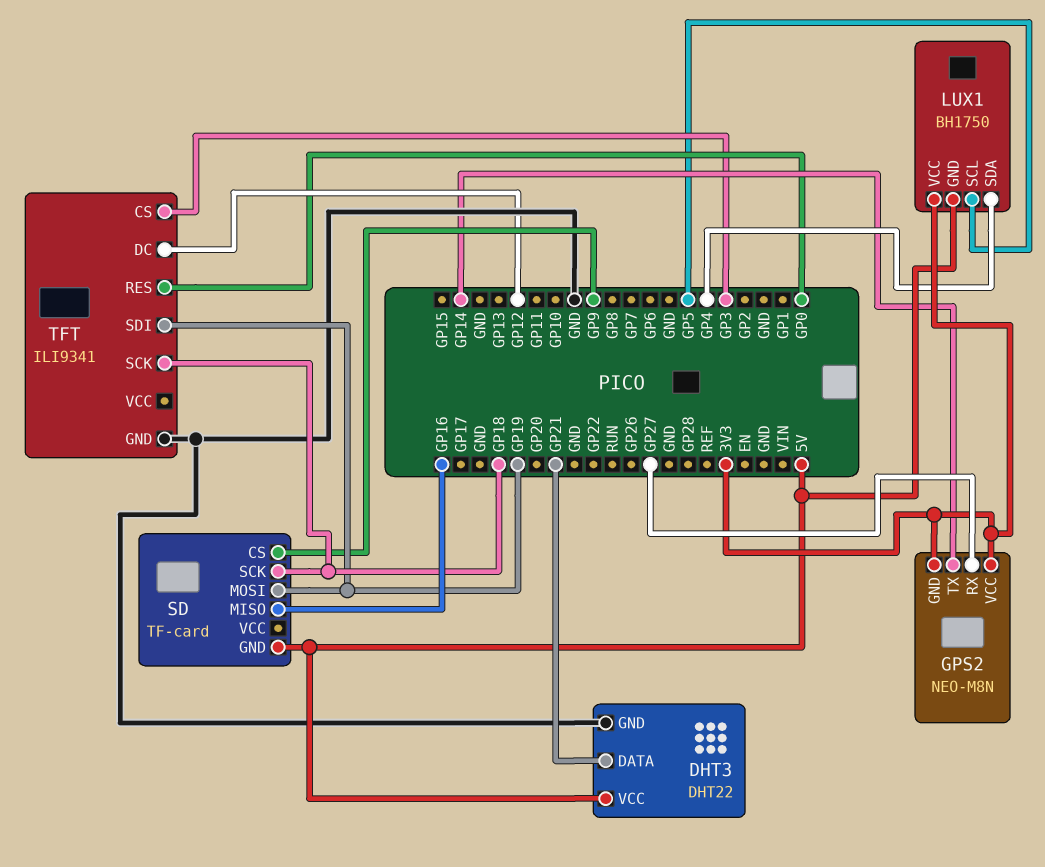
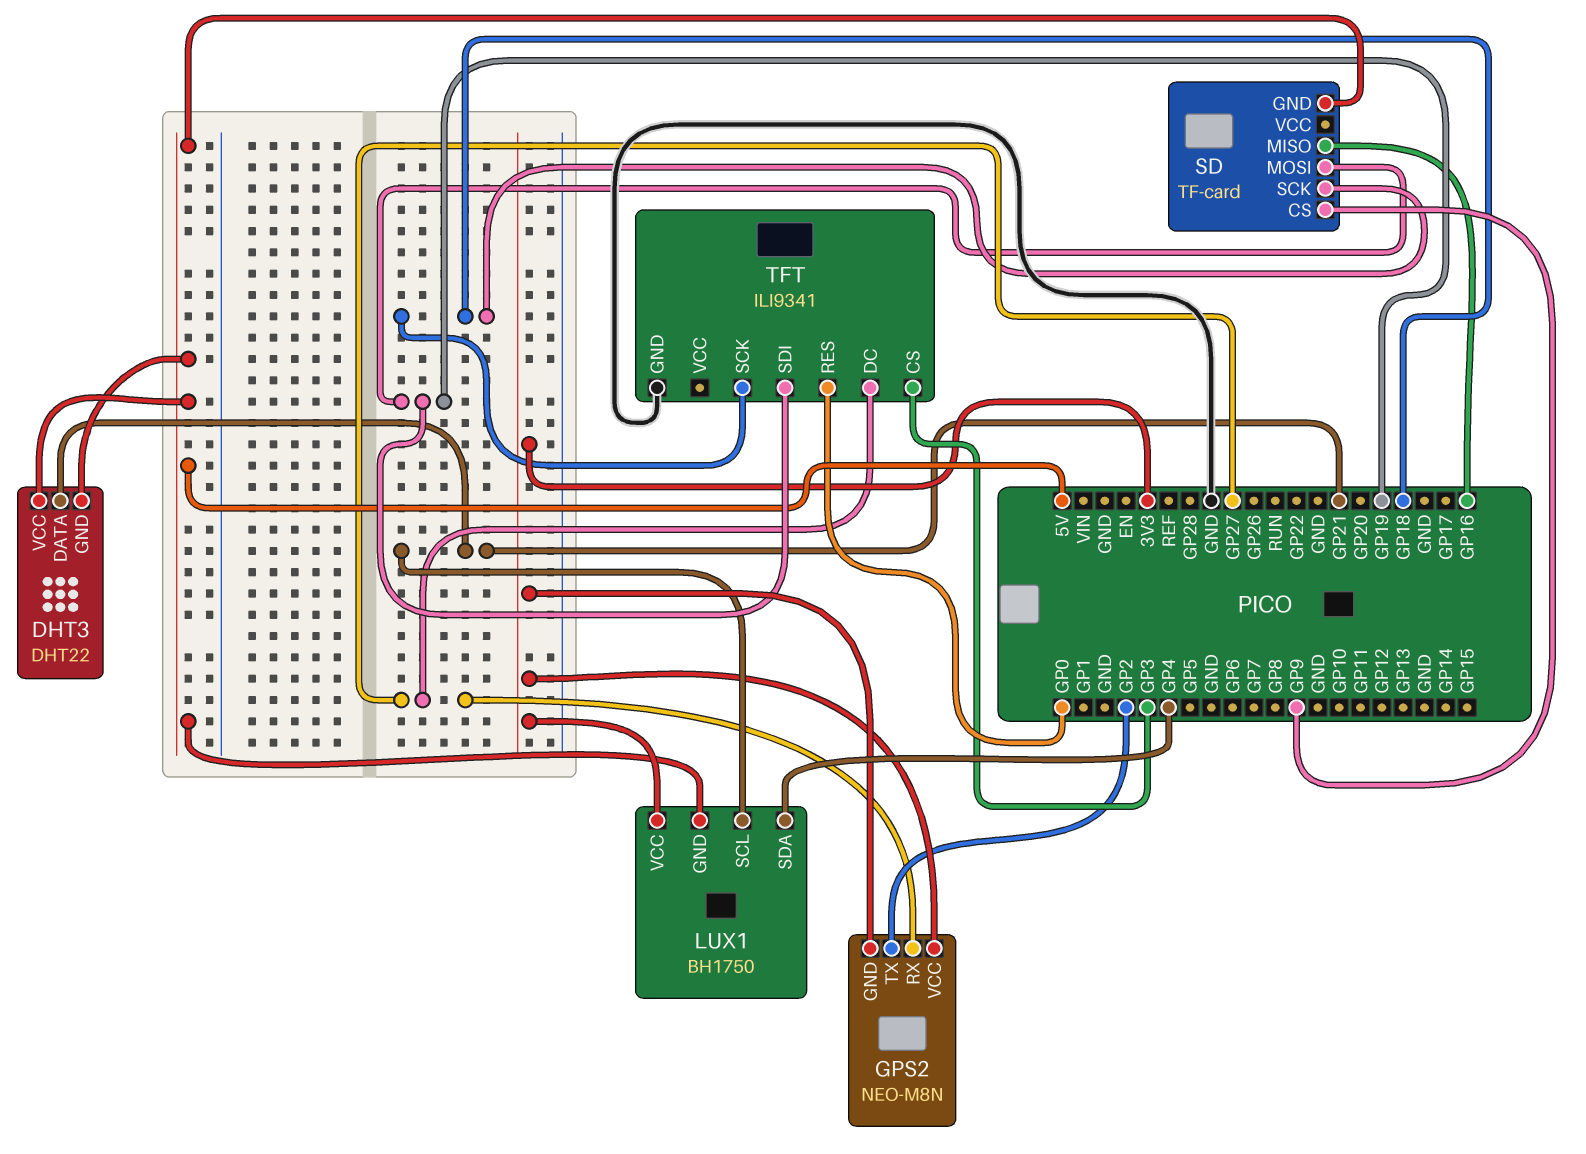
DHT3 pin GND: GND -> 5V
GPS2 pin TX: GP14 -> GP2
LUX1 pin SCL: GP5 -> GP21
TFT pin DC: GP12 -> GP27

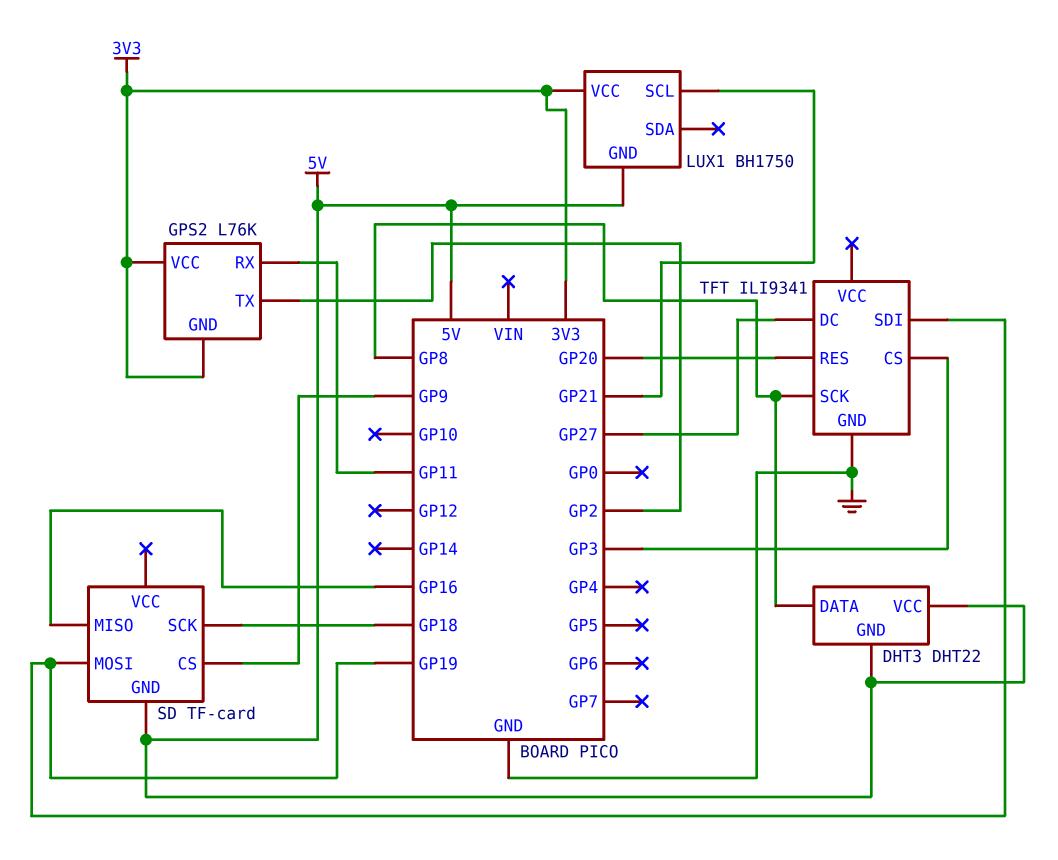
DHT3 pin DATA: GP21 -> GP8
GPS2: NEO-M8N -> L76K
GPS2 pin RX: GP27 -> GP11
LUX1 pin SDA: GP4 -> none
TFT pin RES: GP0 -> GP20
TFT pin SCK: GP18 -> GP8

